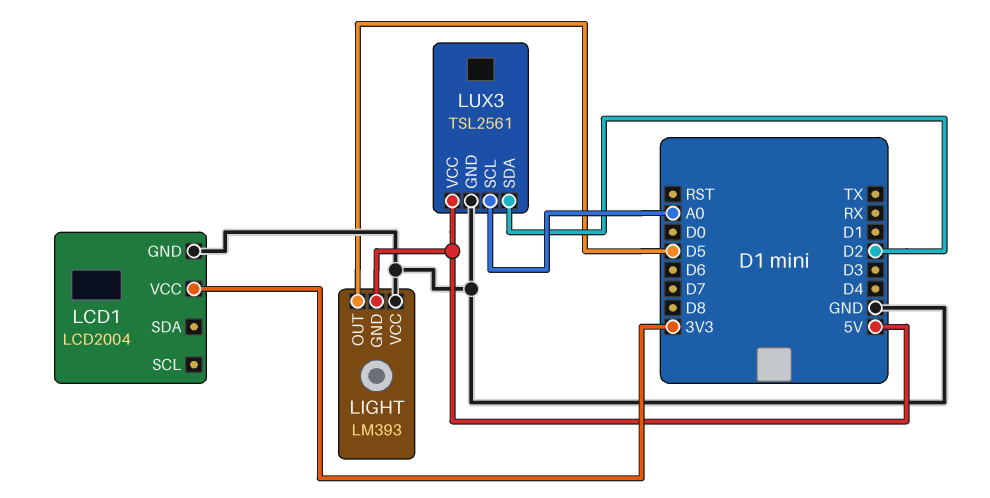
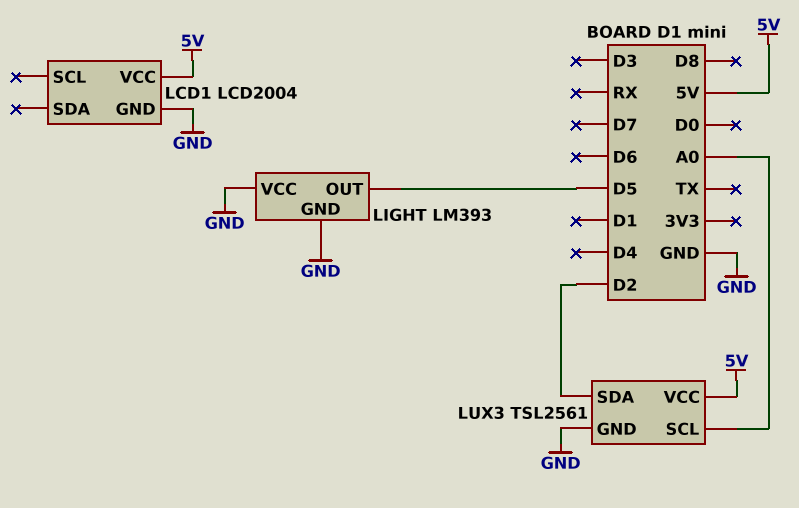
LCD1 pin VCC: 3V3 -> 5V
LIGHT pin GND: 5V -> GND

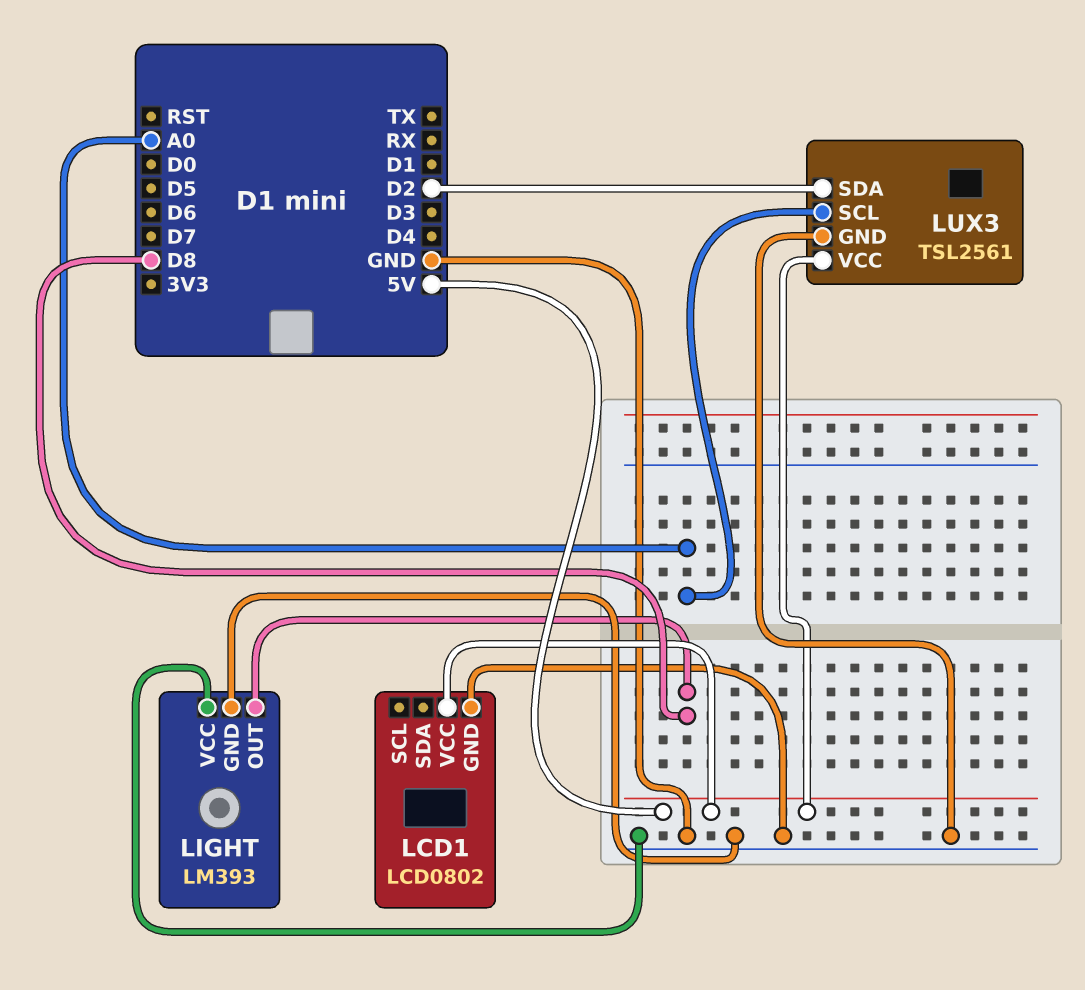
LCD1: LCD2004 -> LCD0802
LIGHT pin OUT: D5 -> D8

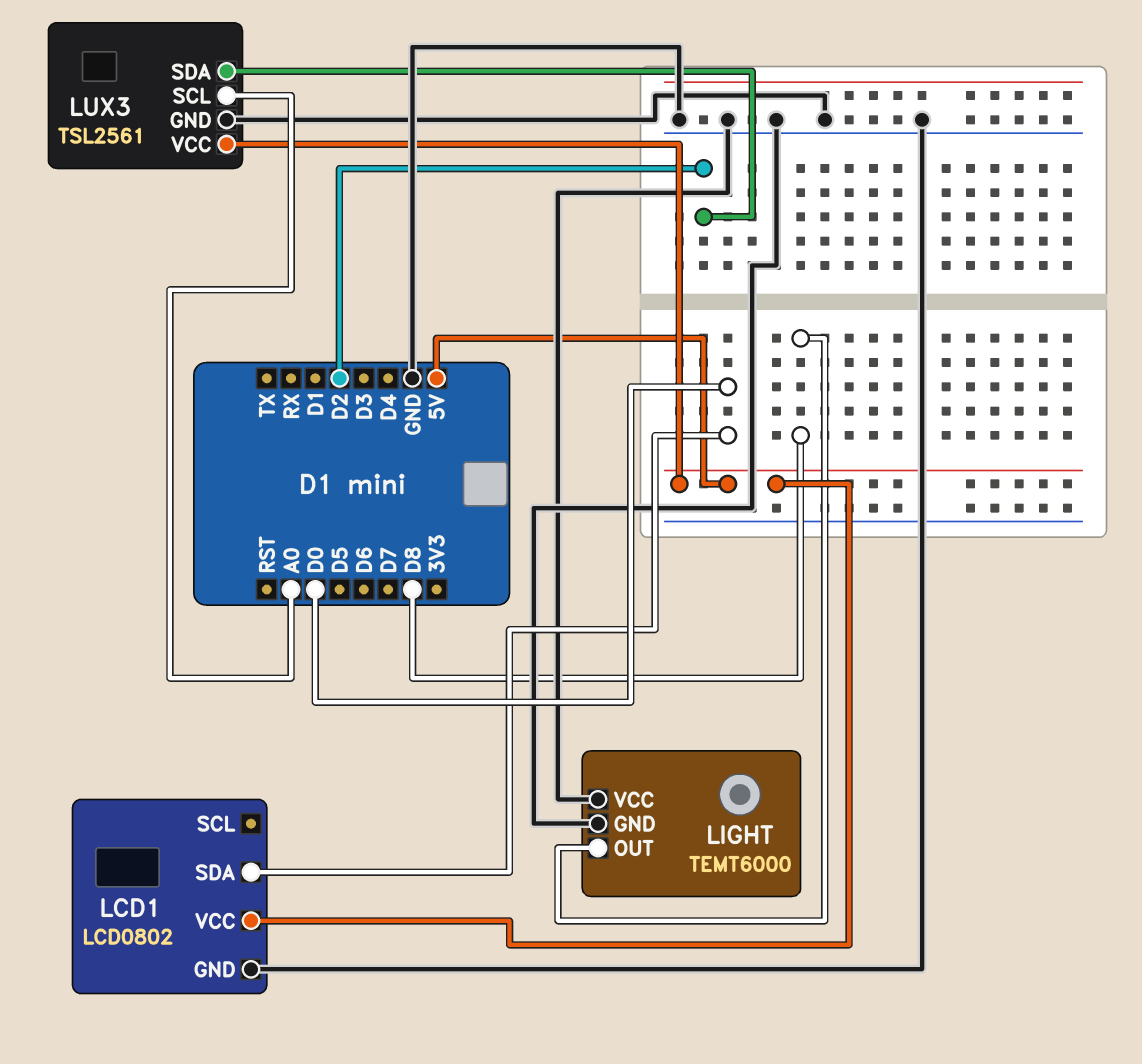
LCD1 pin SDA: none -> D0
LIGHT: LM393 -> TEMT6000

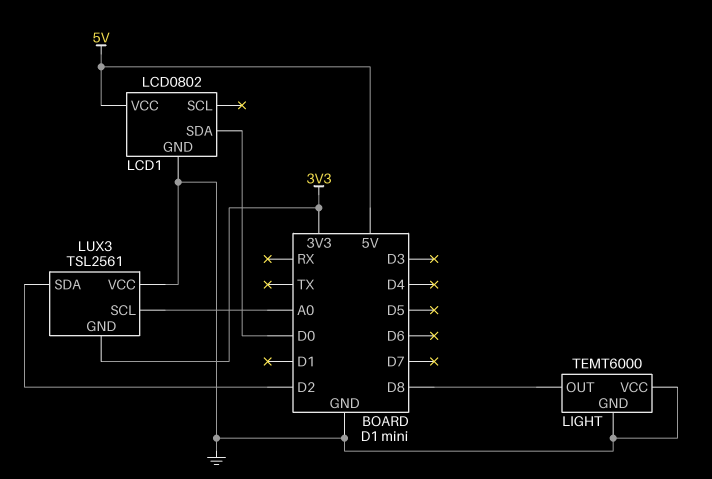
LUX3 pin GND: GND -> 3V3
LUX3 pin VCC: 5V -> GND

